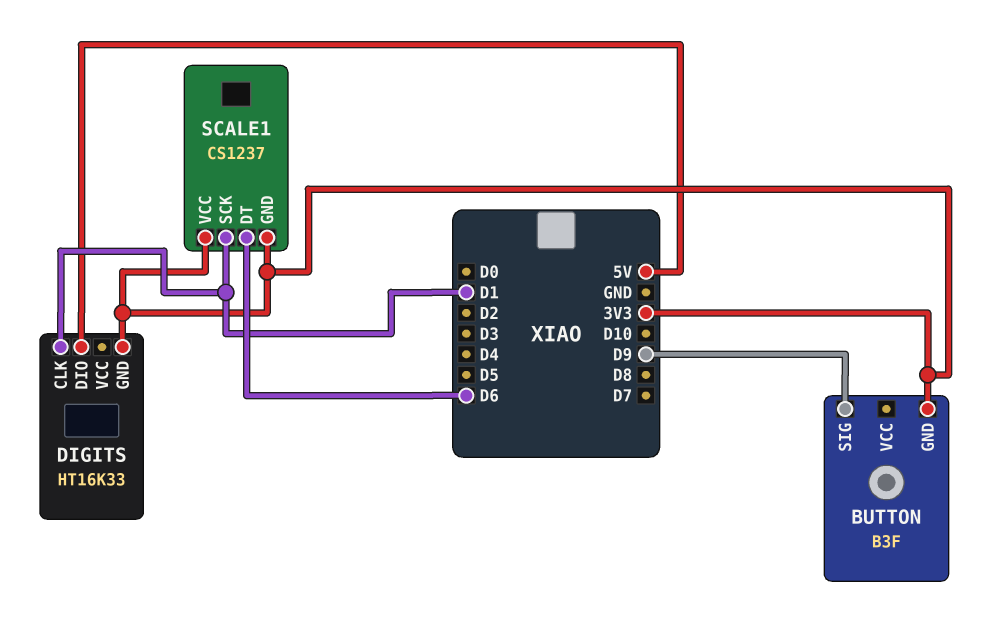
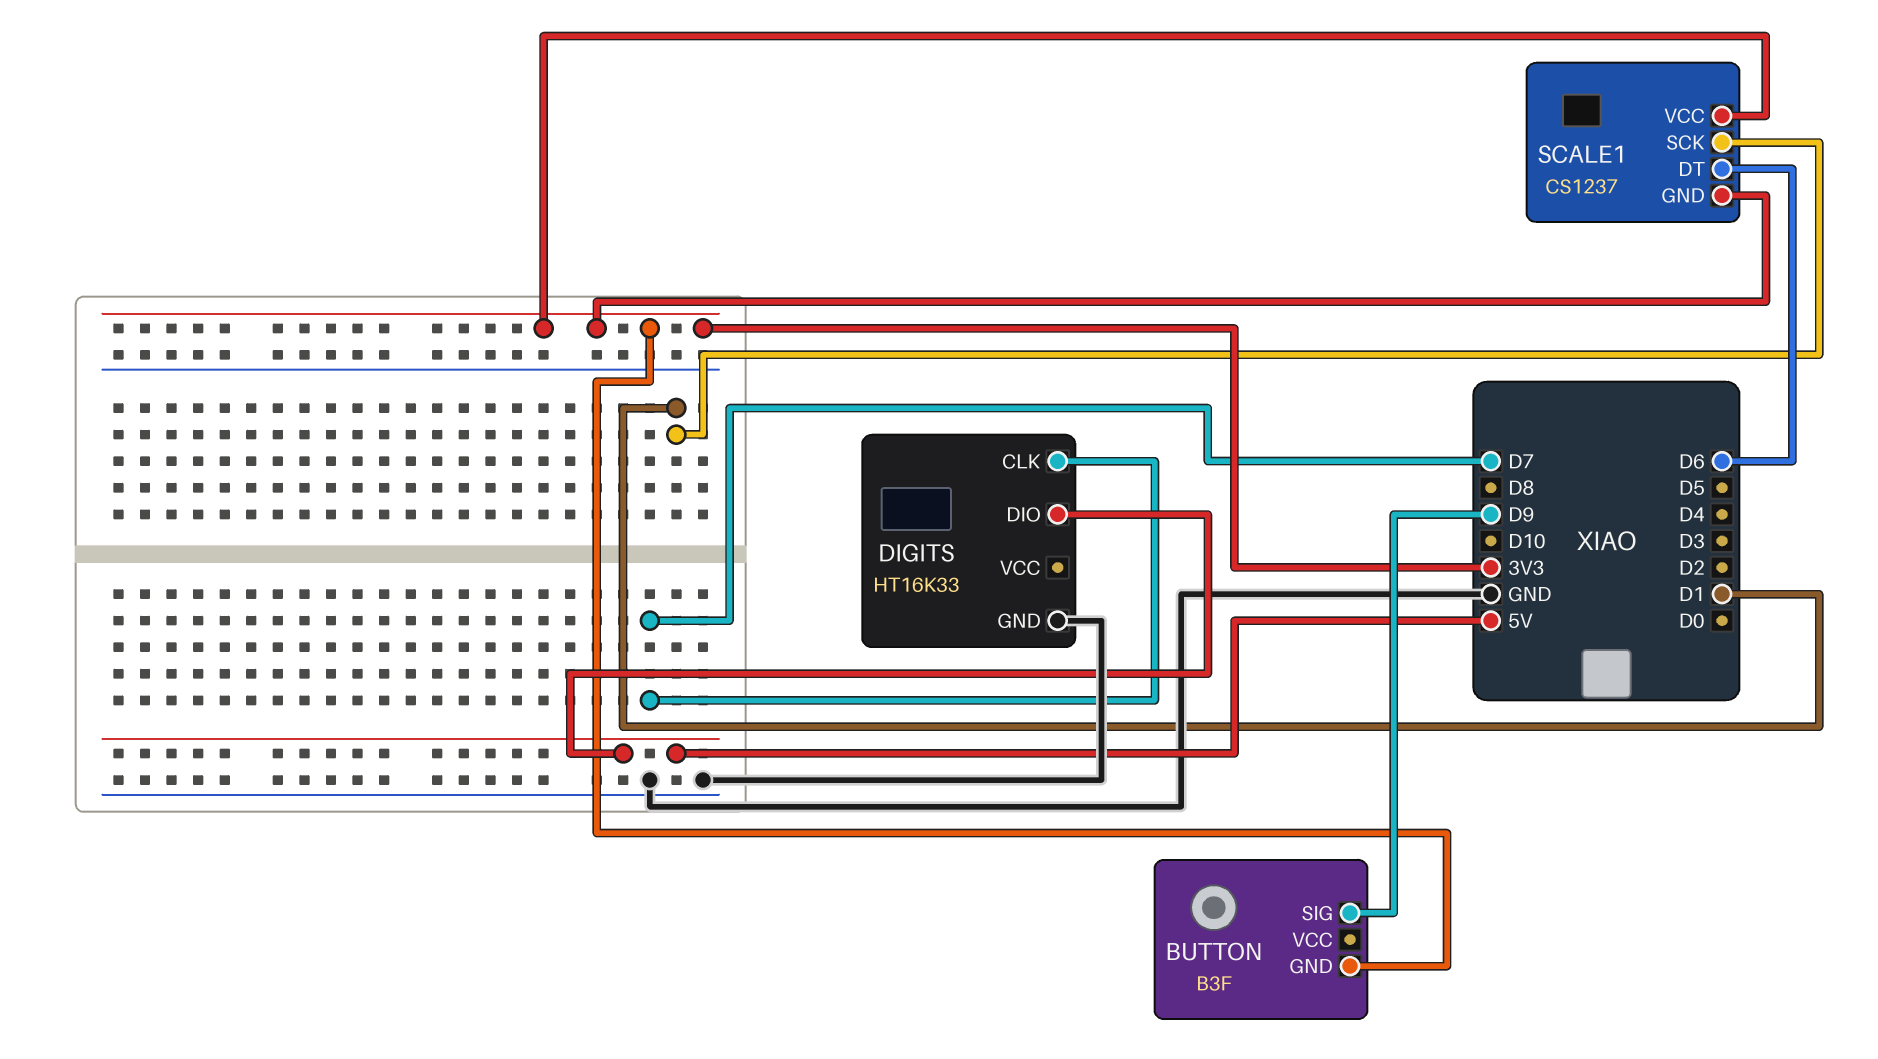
DIGITS pin CLK: D1 -> D7
DIGITS pin GND: 3V3 -> GND

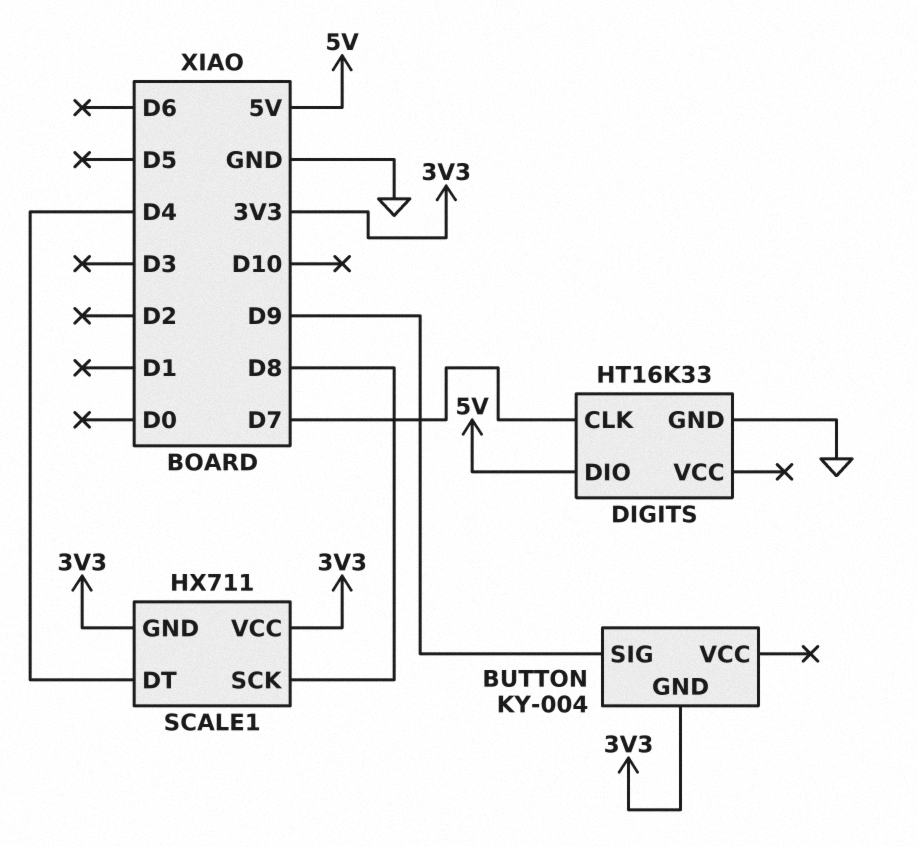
BUTTON: B3F -> KY-004
SCALE1: CS1237 -> HX711
SCALE1 pin DT: D6 -> D4
SCALE1 pin SCK: D1 -> D8

